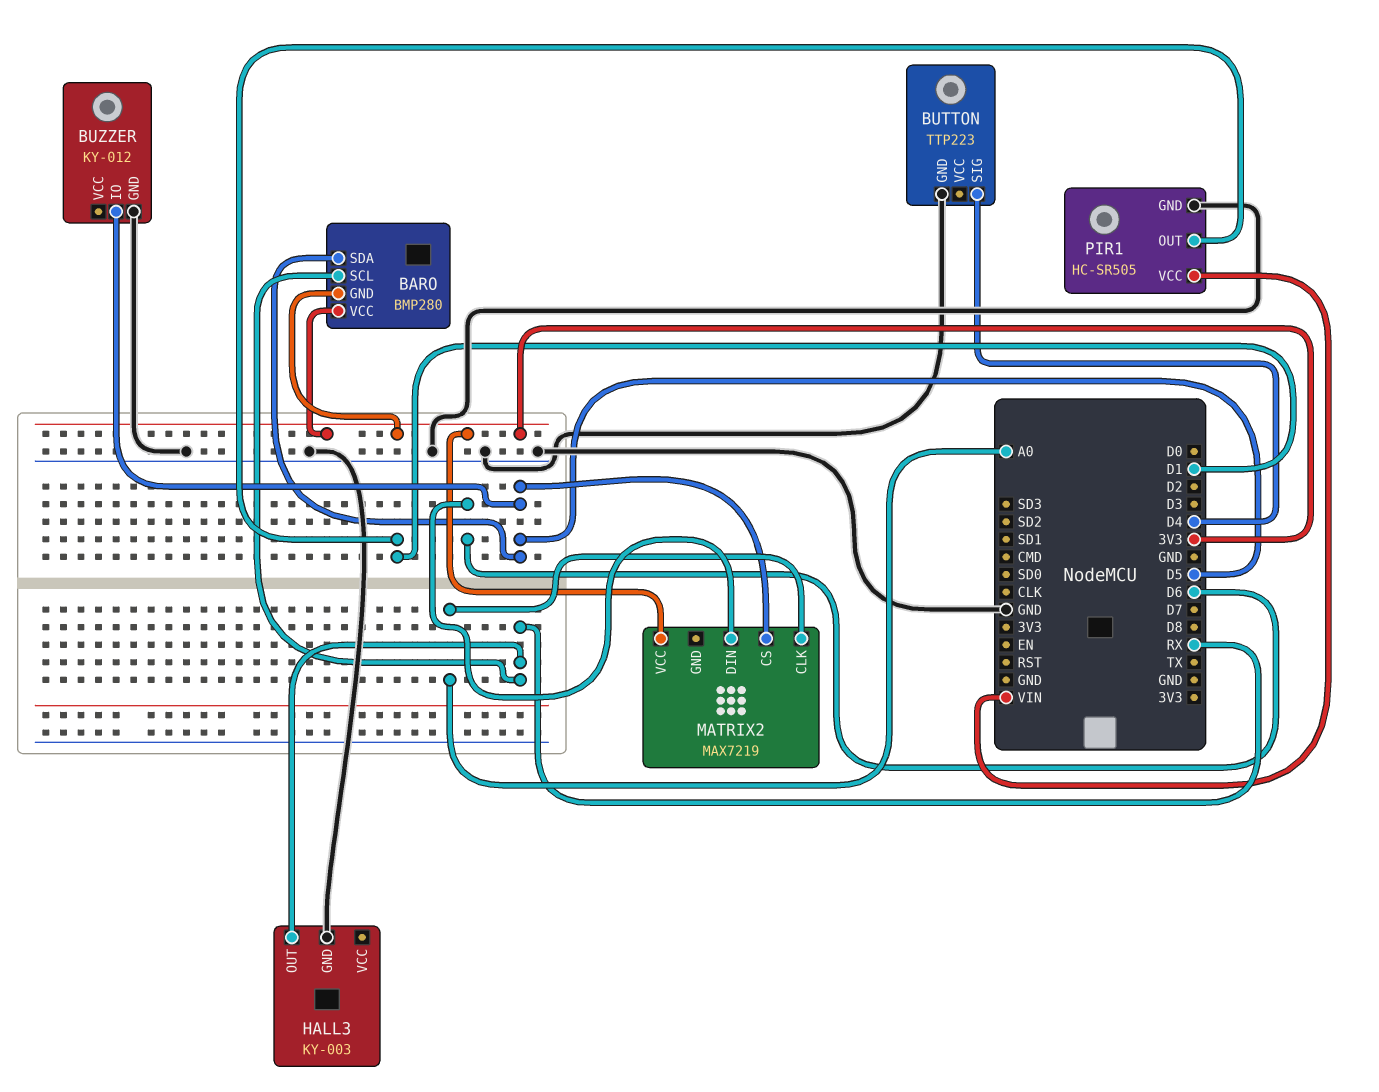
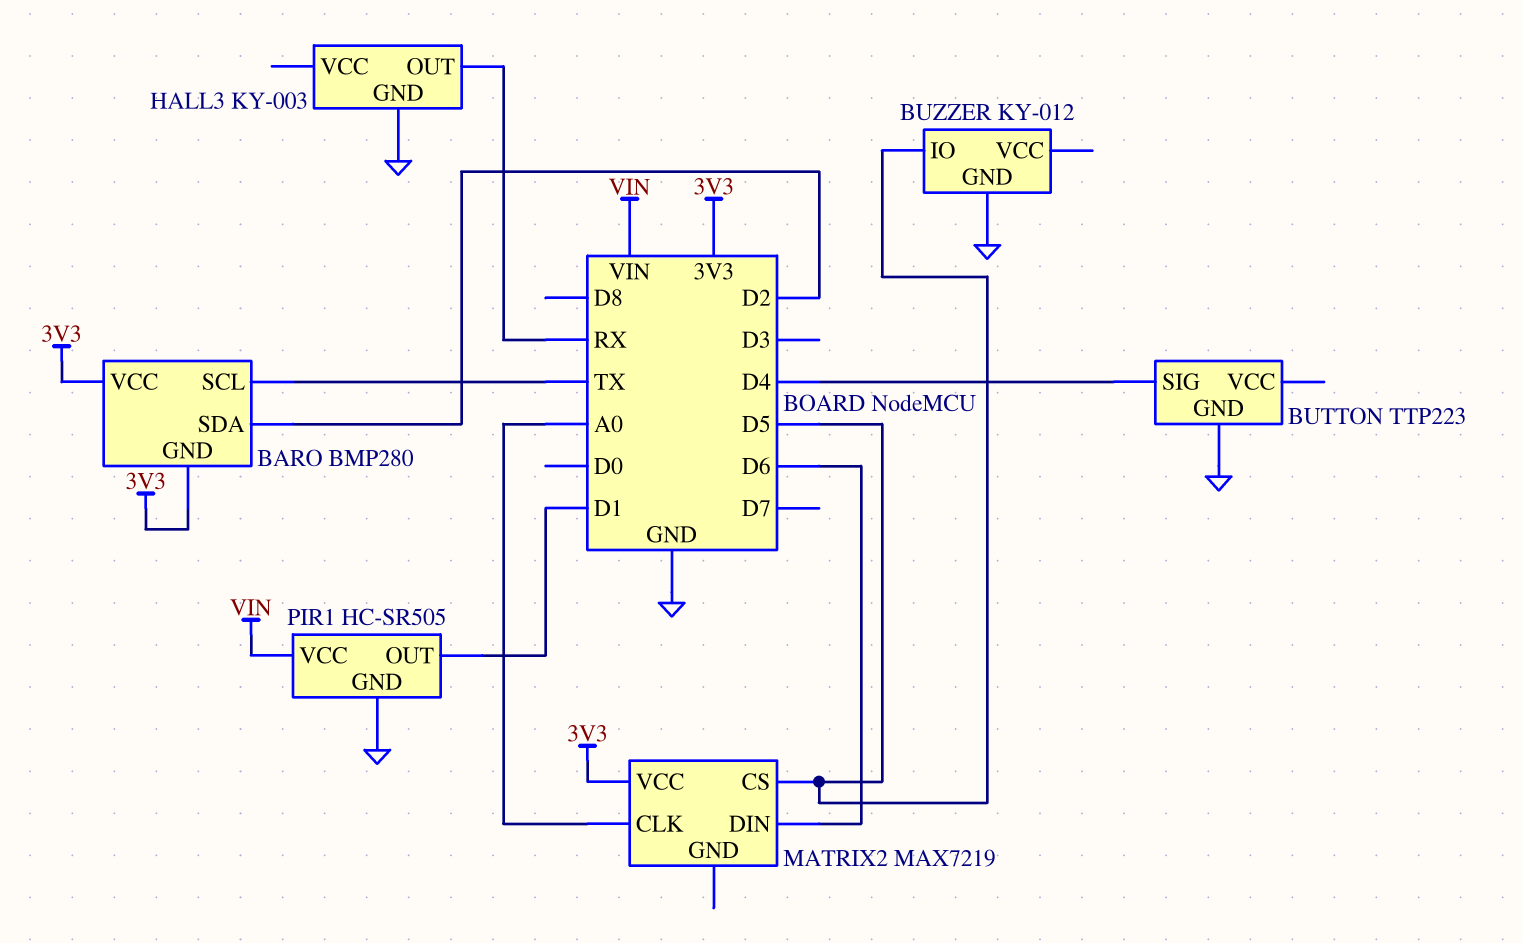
BARO pin SCL: RX -> TX
BARO pin SDA: D5 -> D2

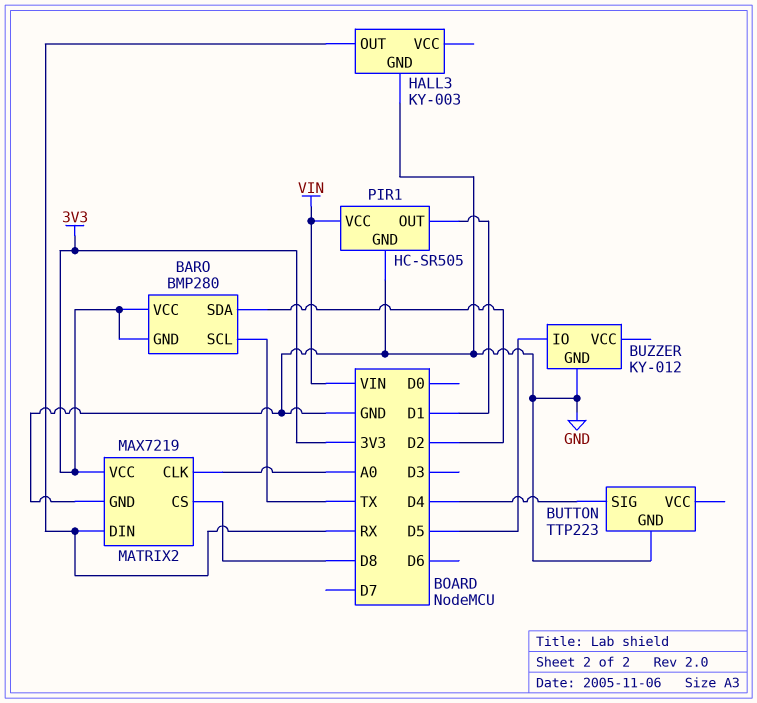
MATRIX2 pin CS: D5 -> D8
MATRIX2 pin DIN: D6 -> RX
MATRIX2 pin GND: none -> GND

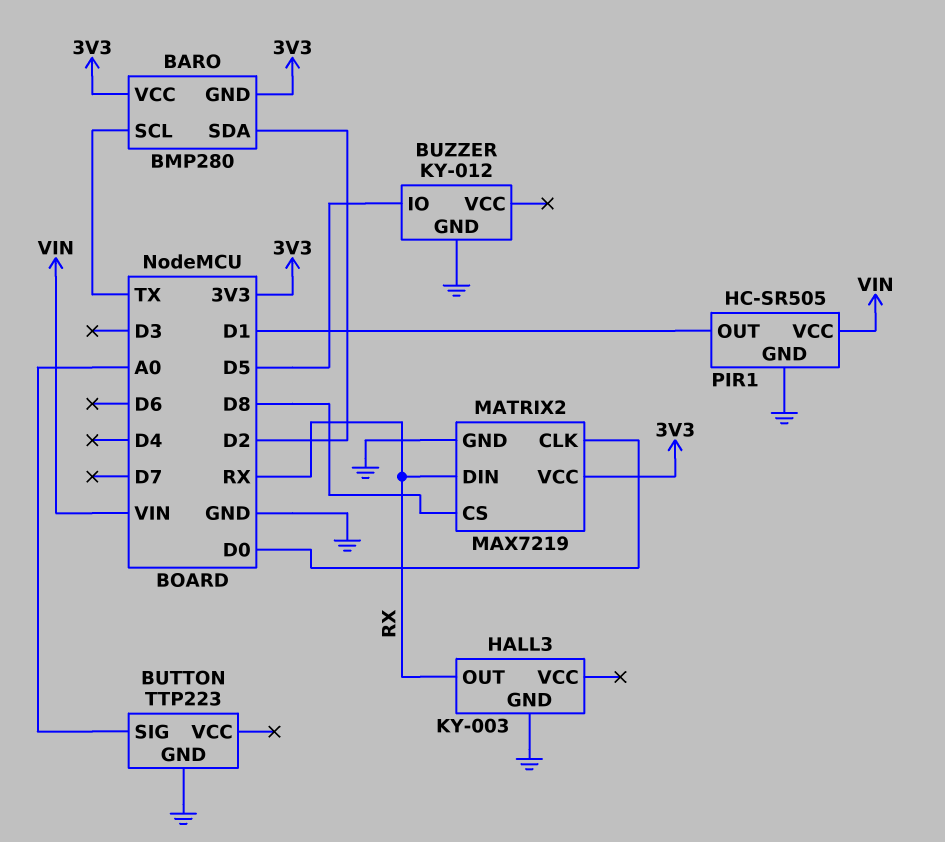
BUTTON pin SIG: D4 -> A0
MATRIX2 pin CLK: A0 -> D0

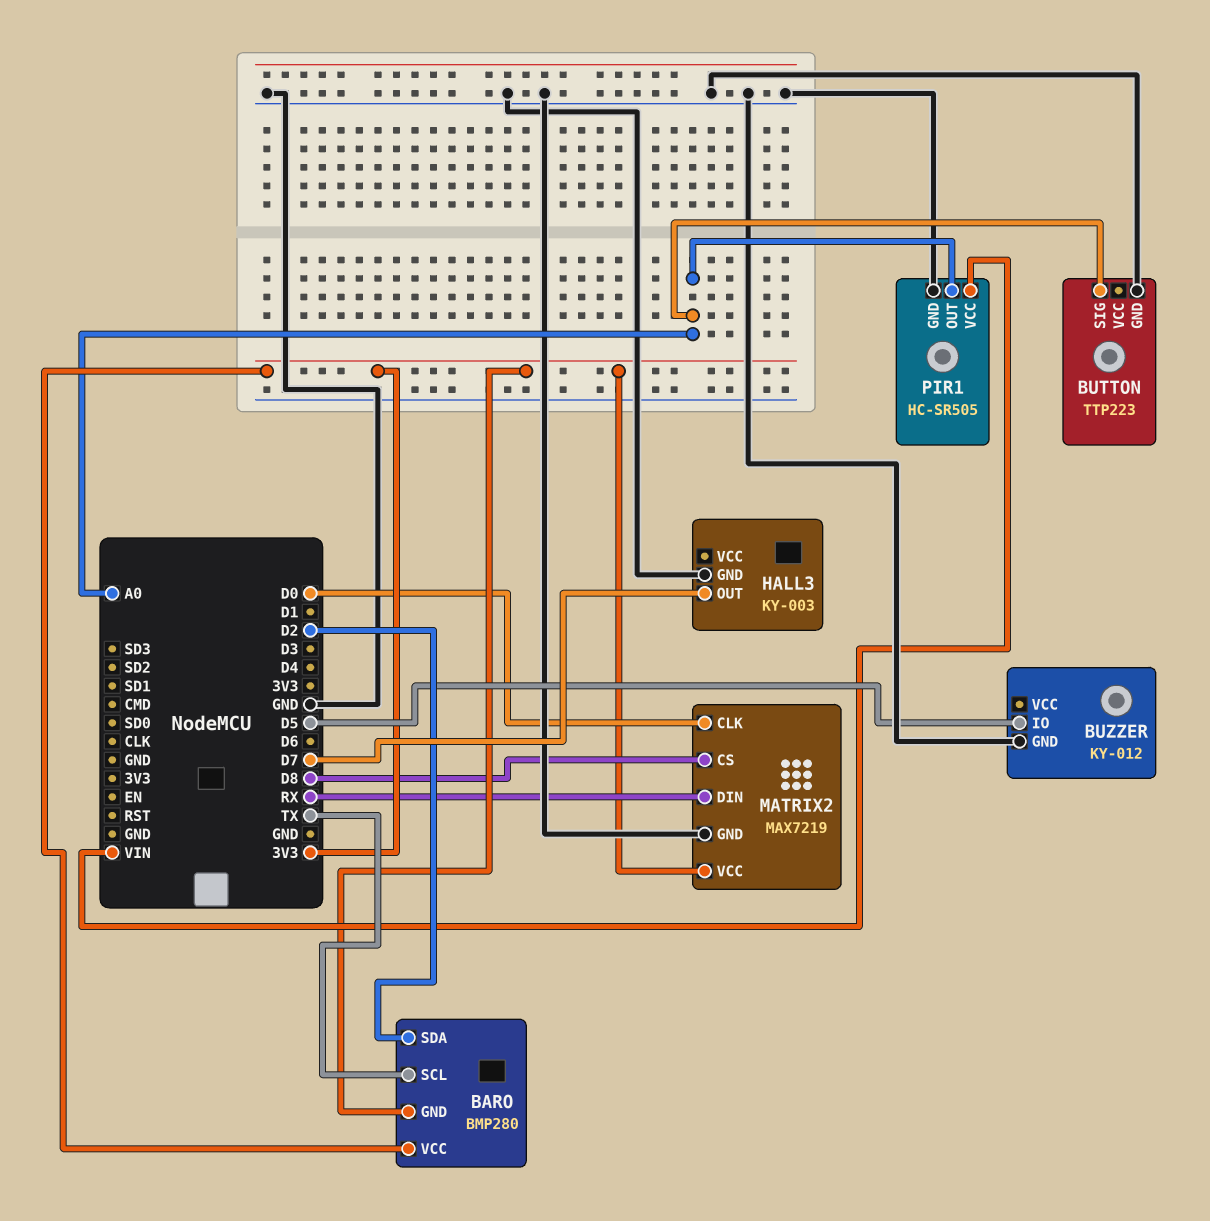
HALL3 pin OUT: RX -> D7
PIR1 pin OUT: D1 -> A0

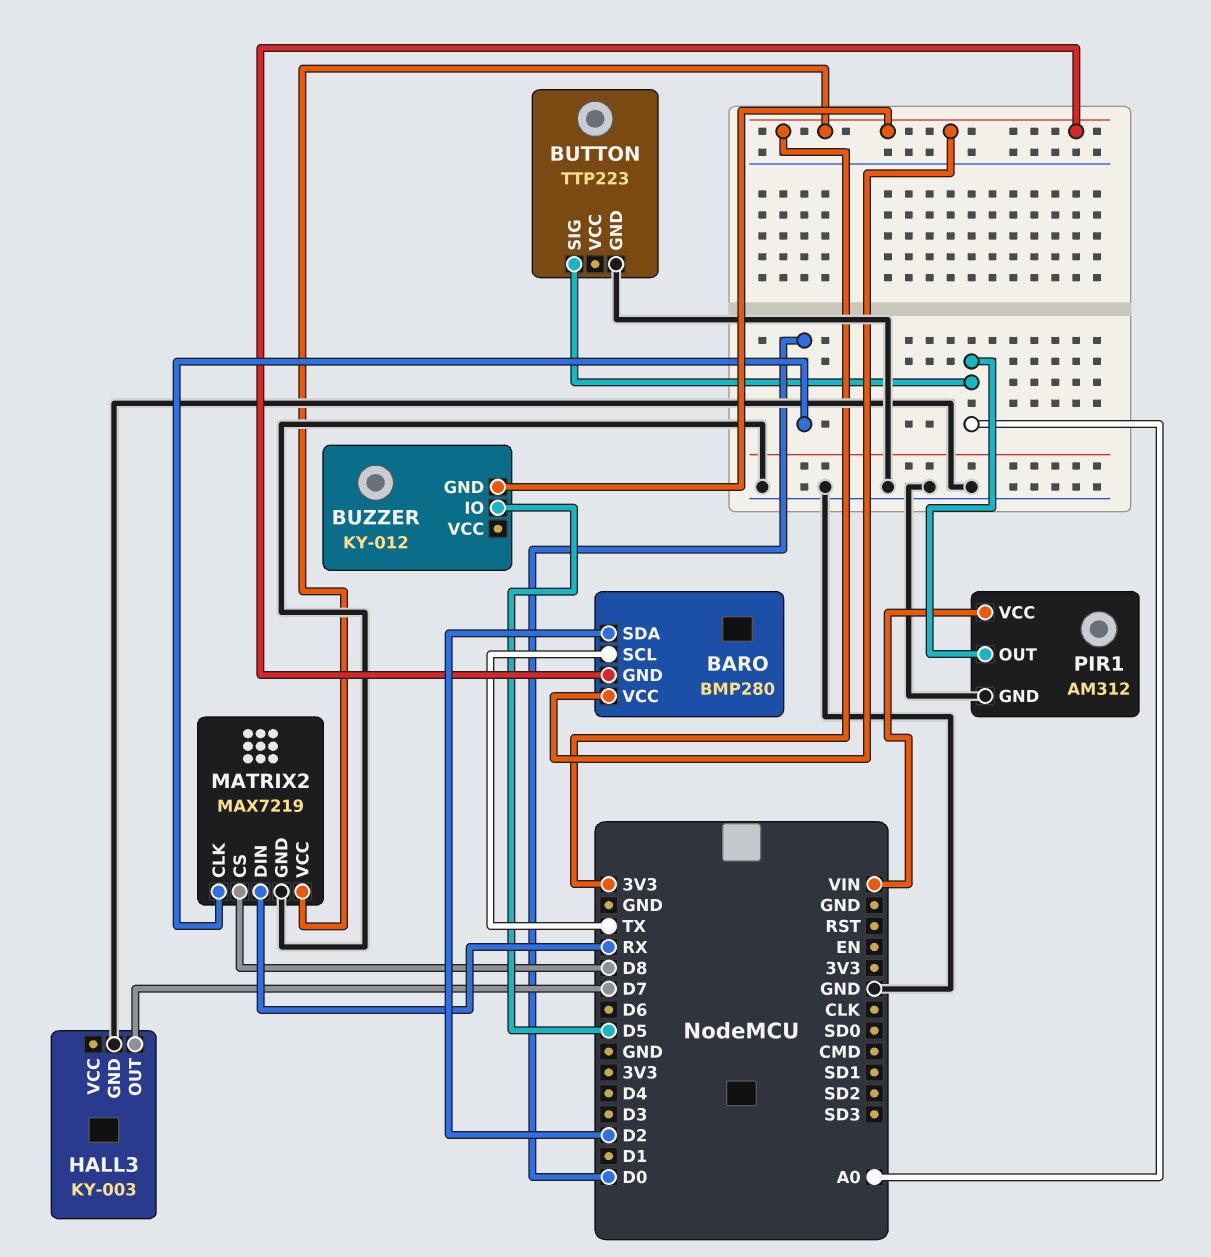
BUZZER pin GND: GND -> 3V3
PIR1: HC-SR505 -> AM312

